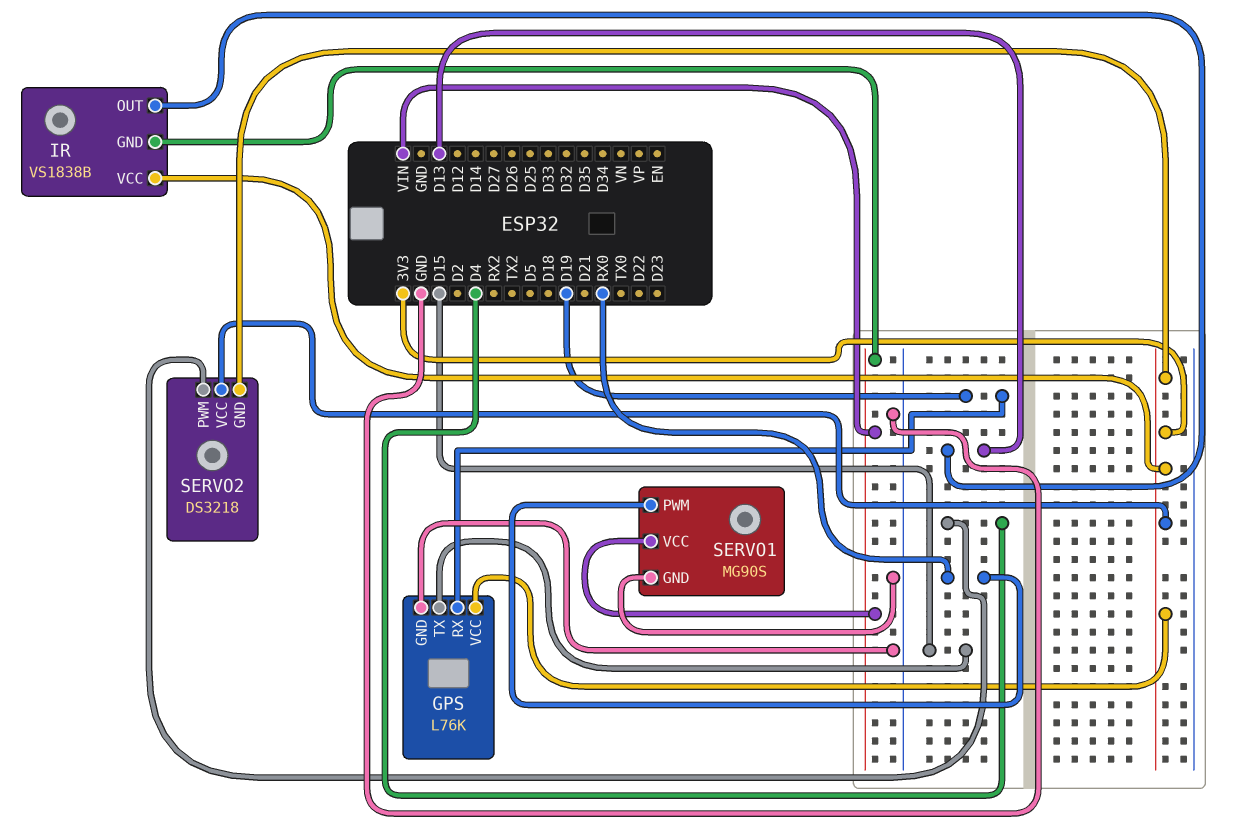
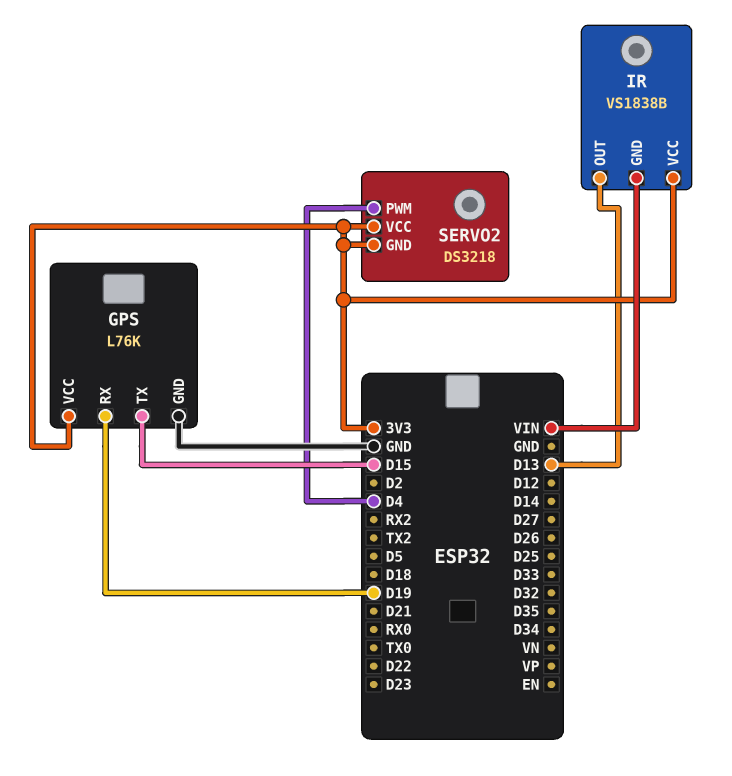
SERVO1: MG90S -> none
SERVO1 pin GND: GND -> none
SERVO1 pin PWM: RX0 -> none
SERVO1 pin VCC: VIN -> none

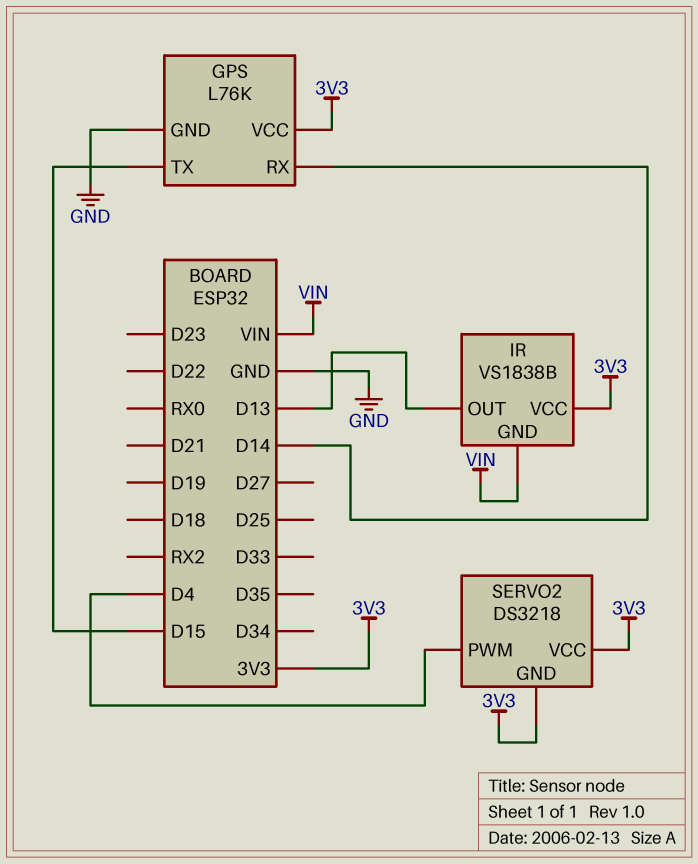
GPS pin RX: D19 -> D14

